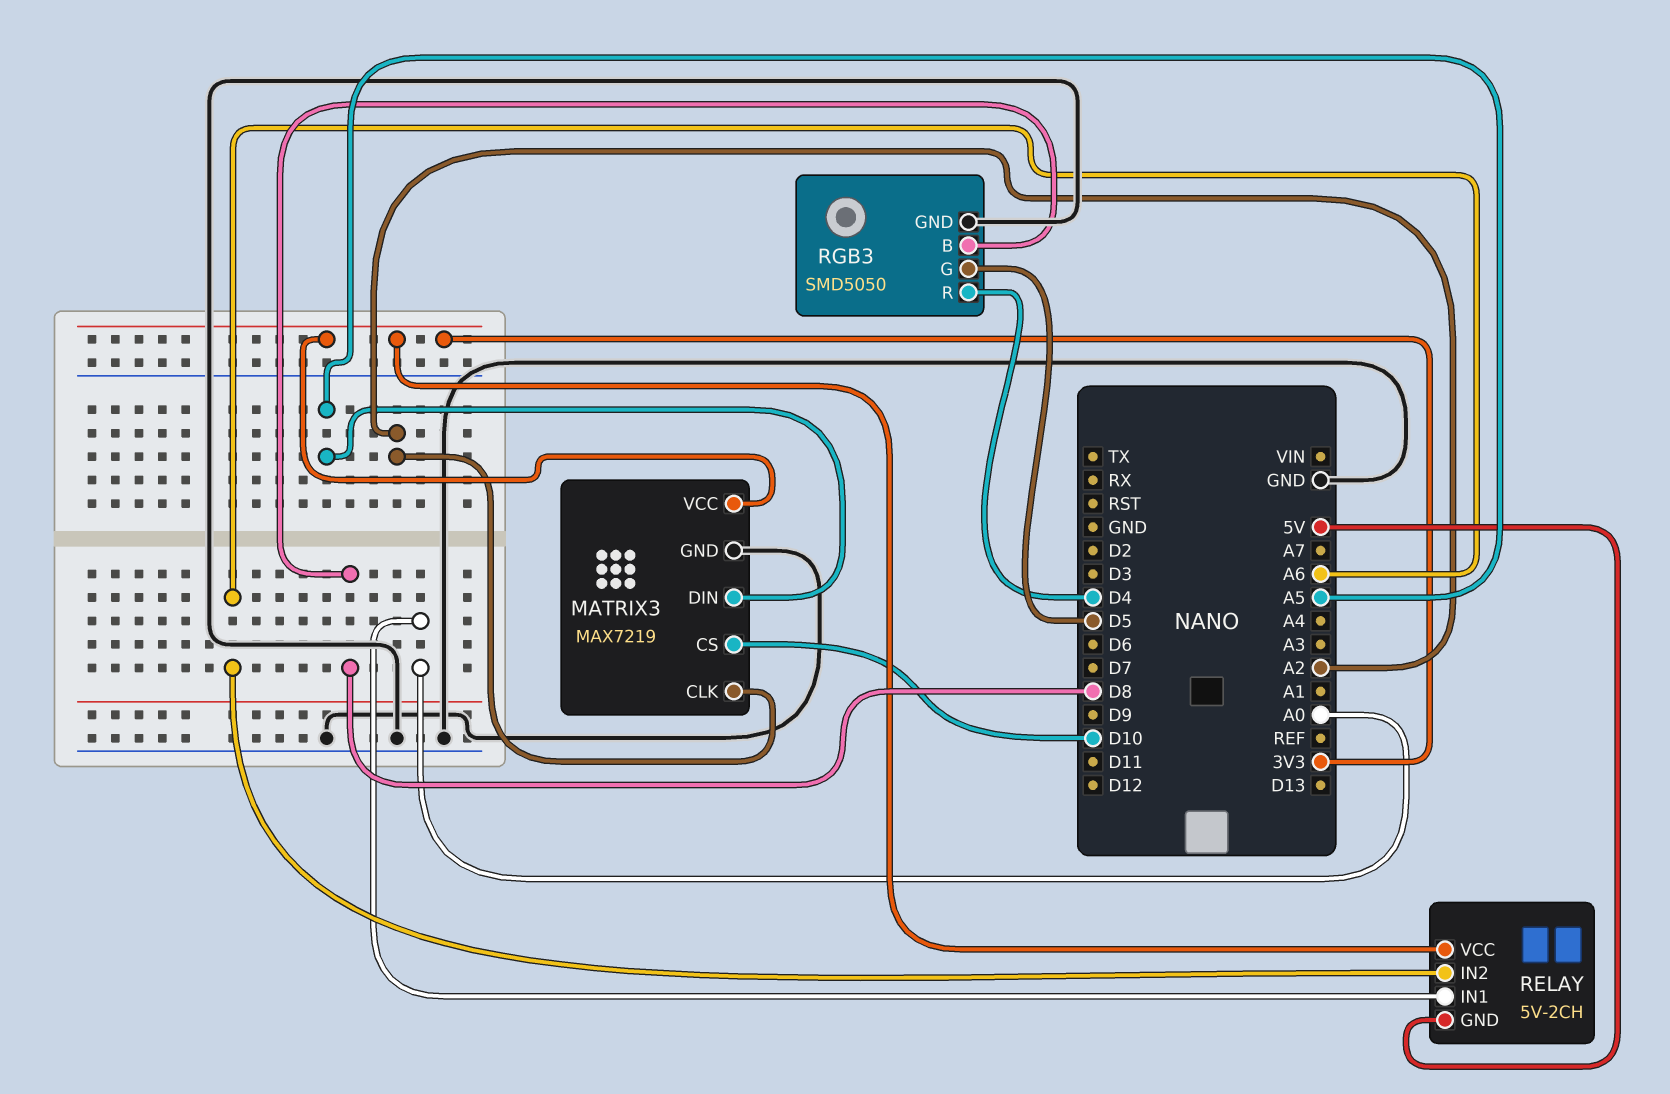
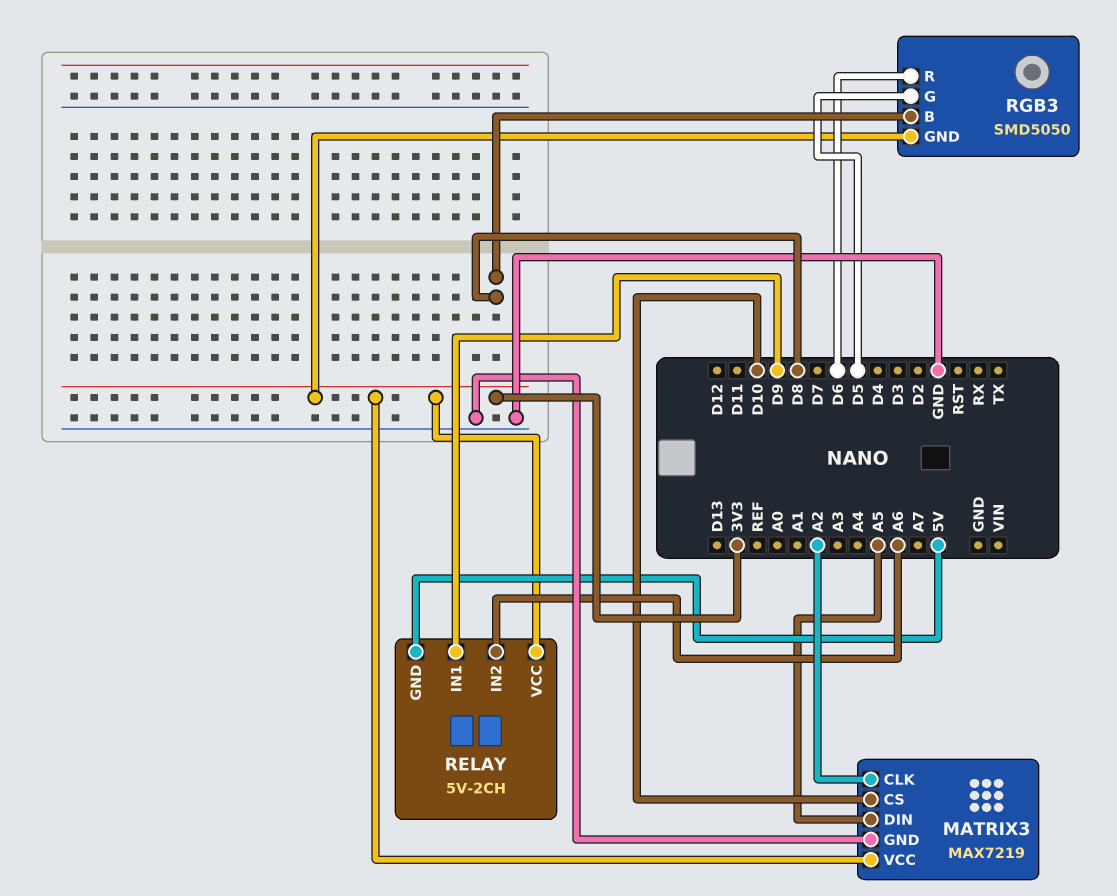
RELAY pin IN1: A0 -> D9
RGB3 pin GND: GND -> 3V3
RGB3 pin R: D4 -> D6

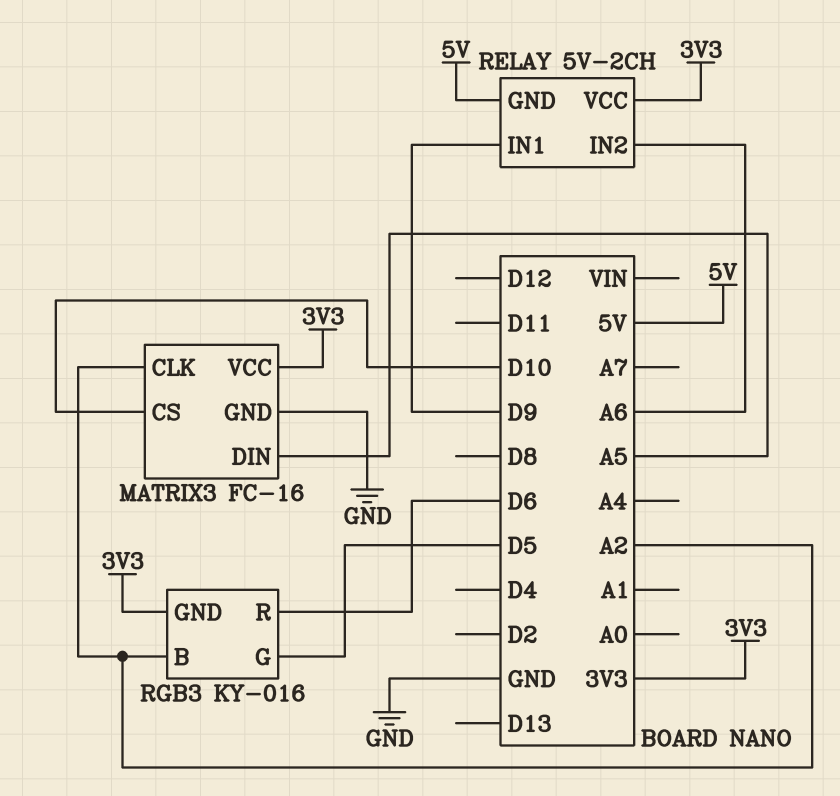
MATRIX3: MAX7219 -> FC-16
RGB3: SMD5050 -> KY-016
RGB3 pin B: D8 -> A2

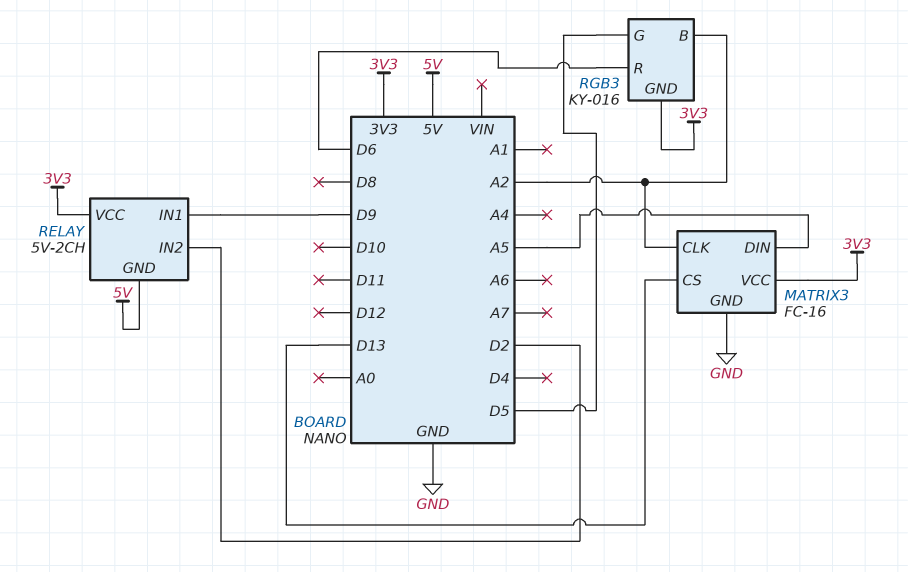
MATRIX3 pin CS: D10 -> D13
RELAY pin IN2: A6 -> D2

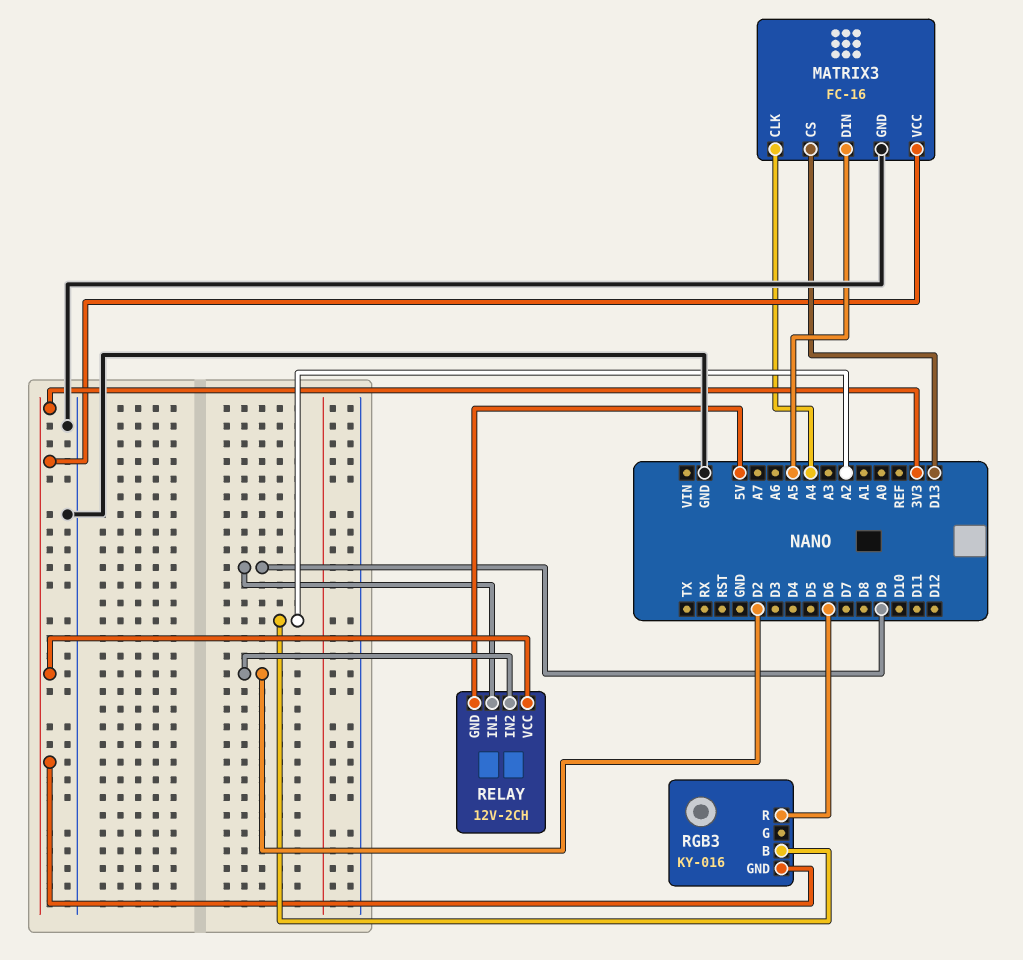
MATRIX3 pin CLK: A2 -> A4
RELAY: 5V-2CH -> 12V-2CH
RGB3 pin G: D5 -> none

